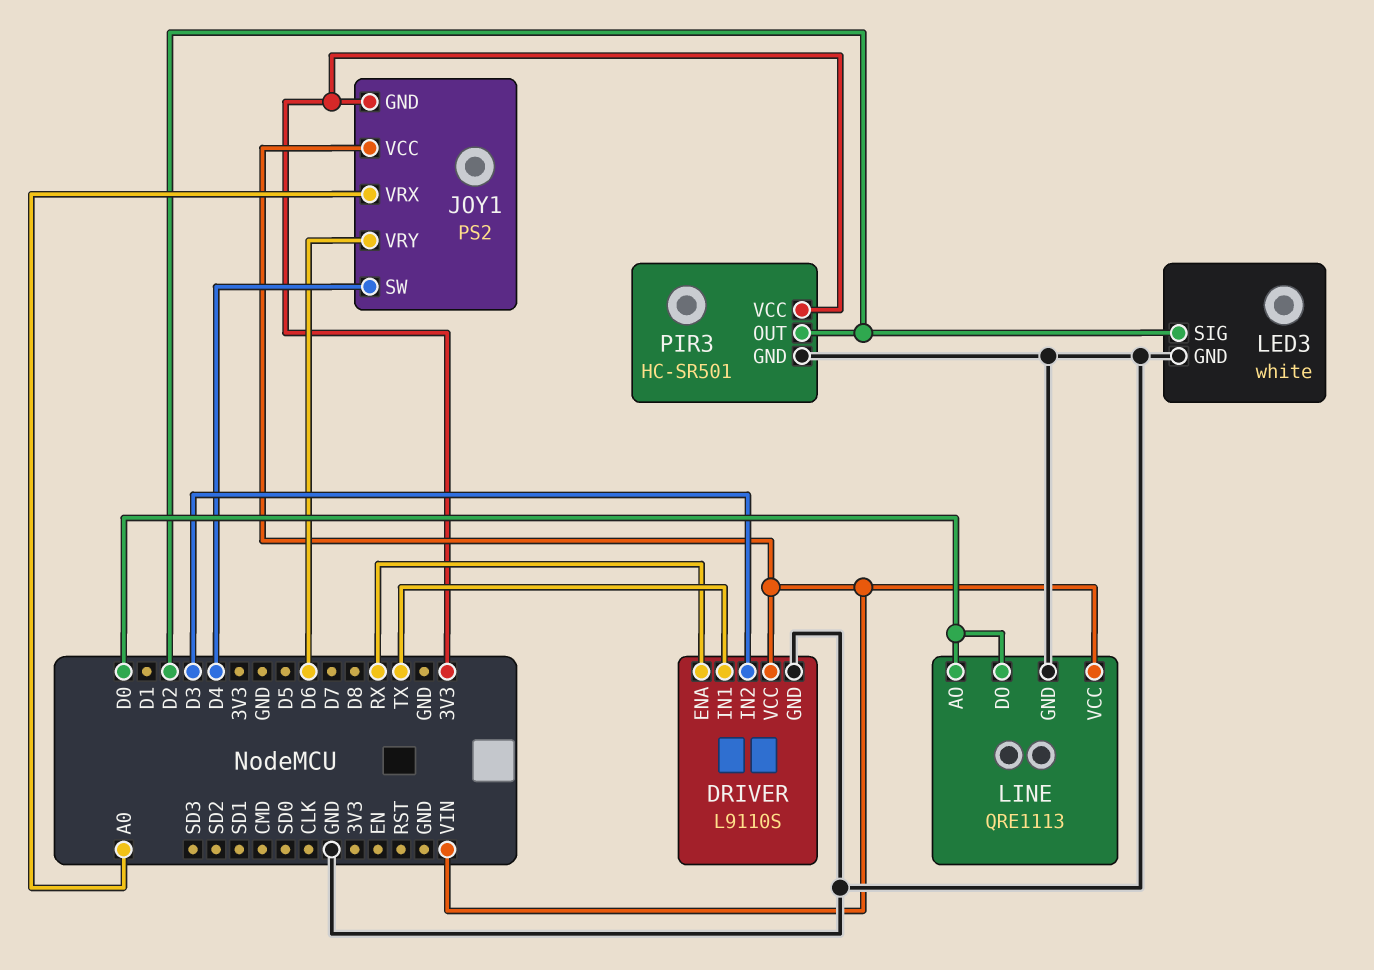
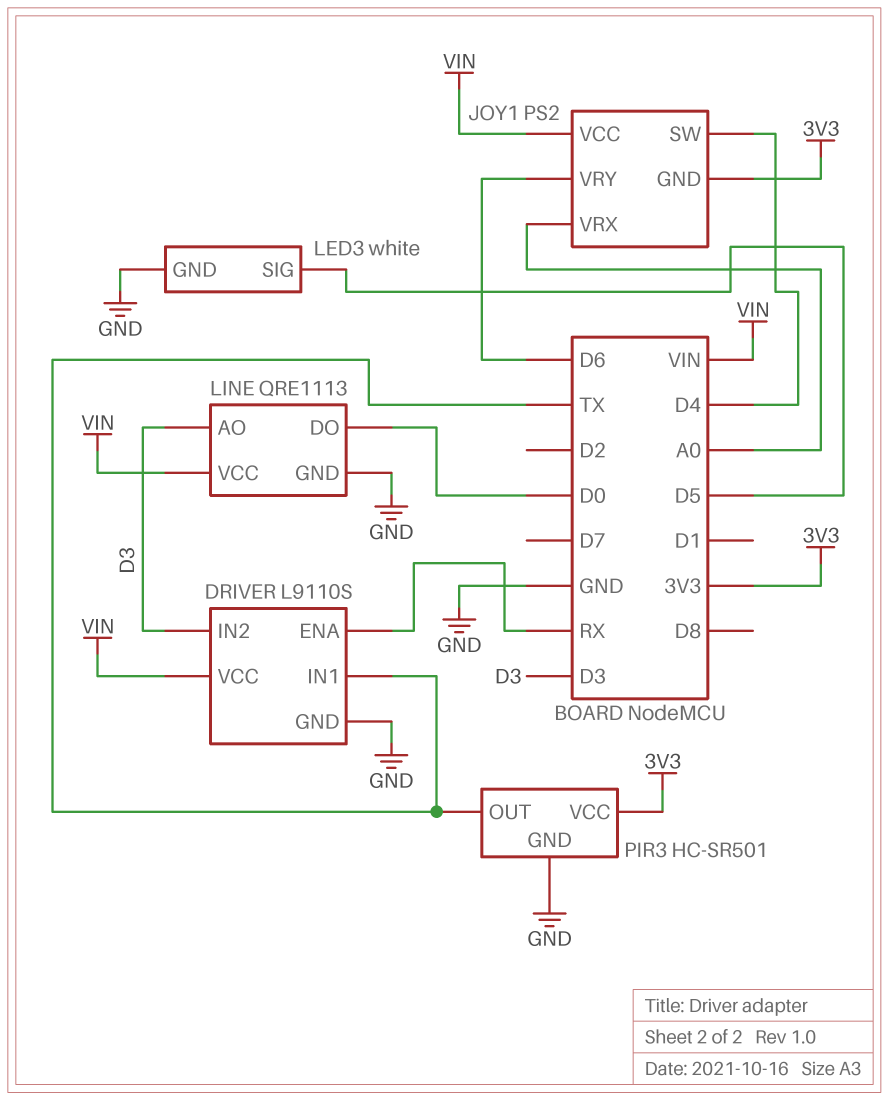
LED3 pin SIG: D2 -> D5
LINE pin AO: D0 -> D3
PIR3 pin OUT: D2 -> TX

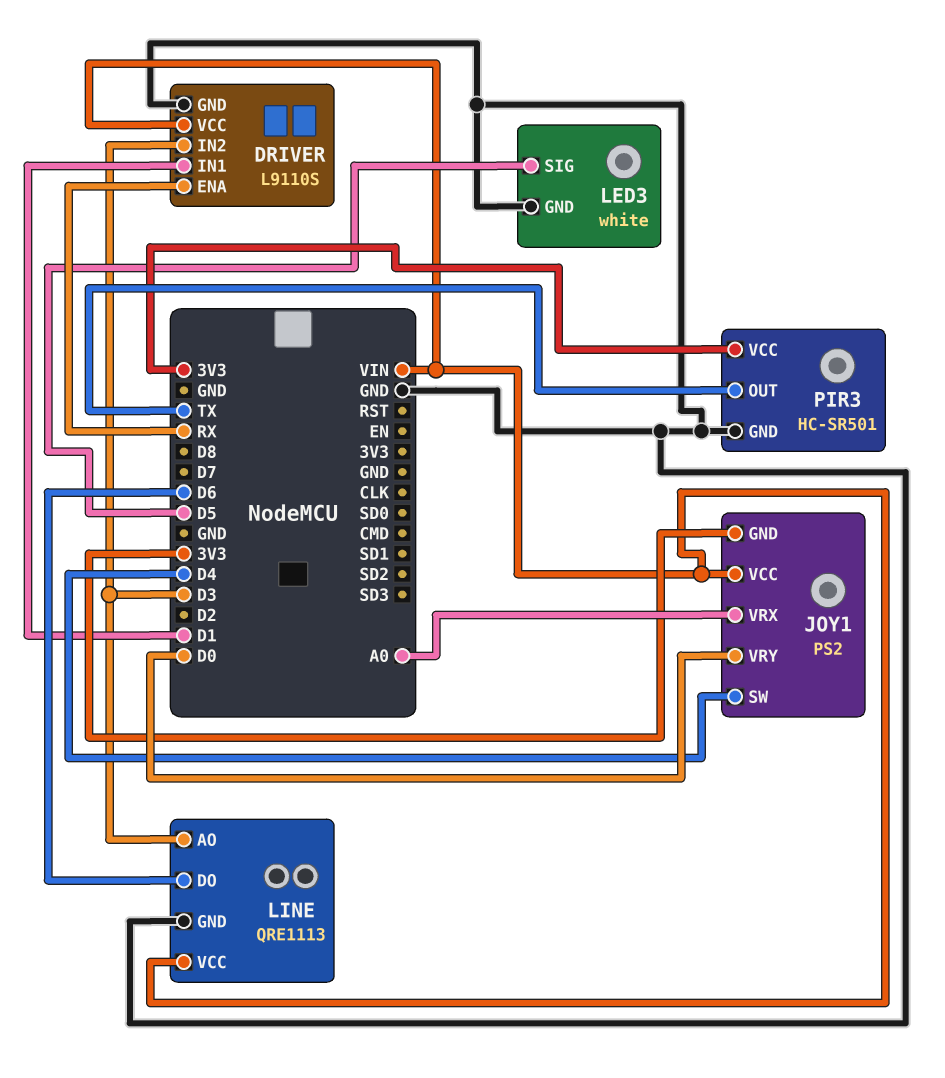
DRIVER pin IN1: TX -> D1
JOY1 pin VRY: D6 -> D0
LINE pin DO: D0 -> D6

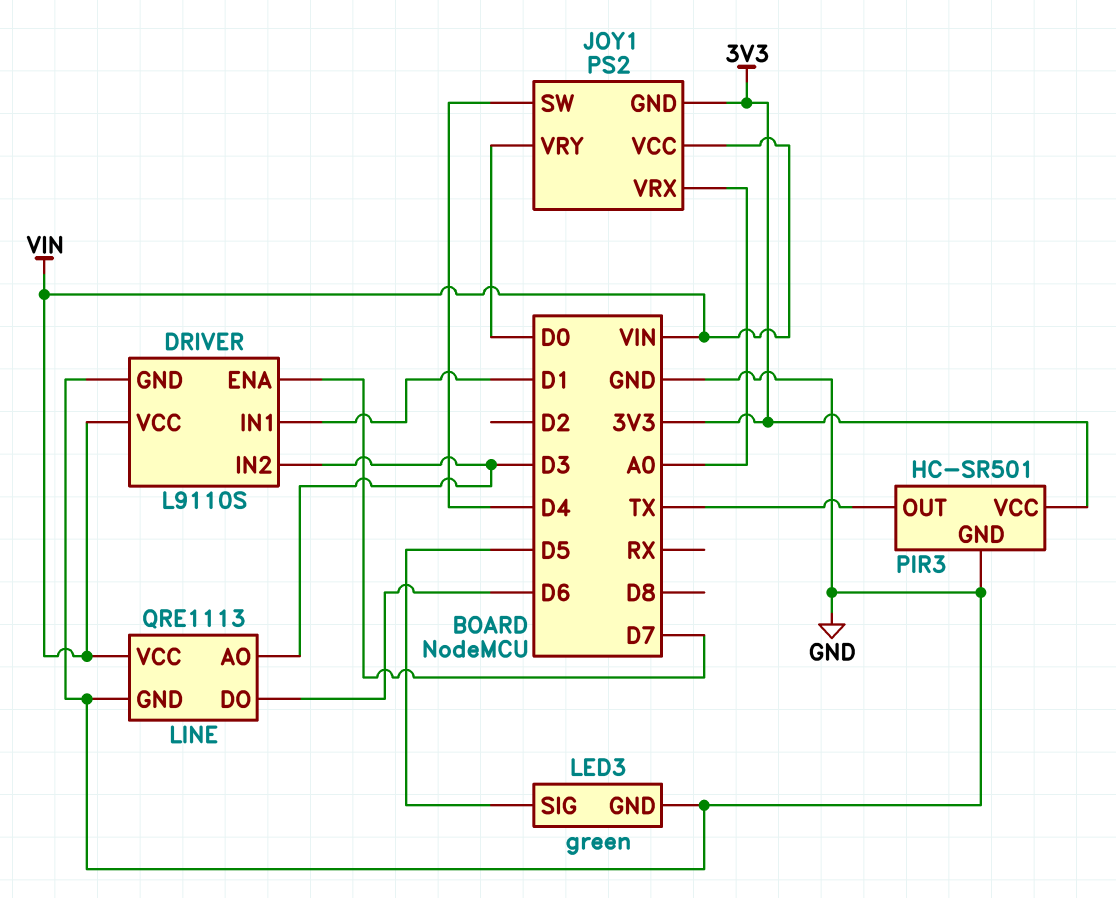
DRIVER pin ENA: RX -> D7
LED3: white -> green

